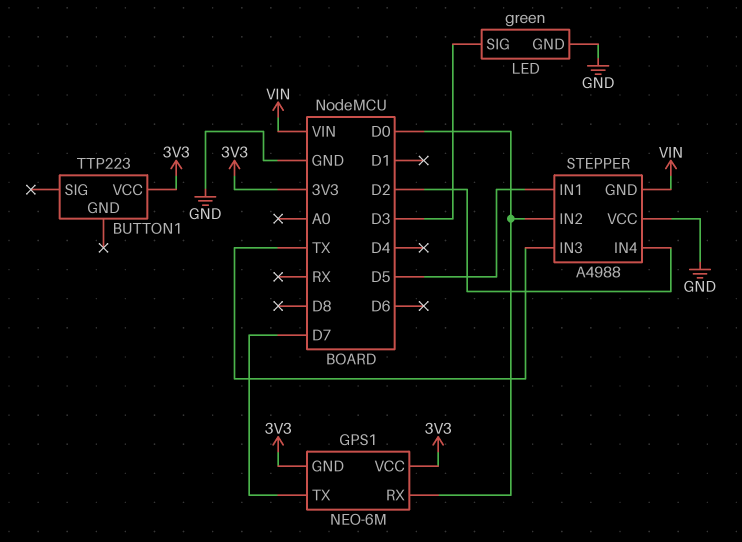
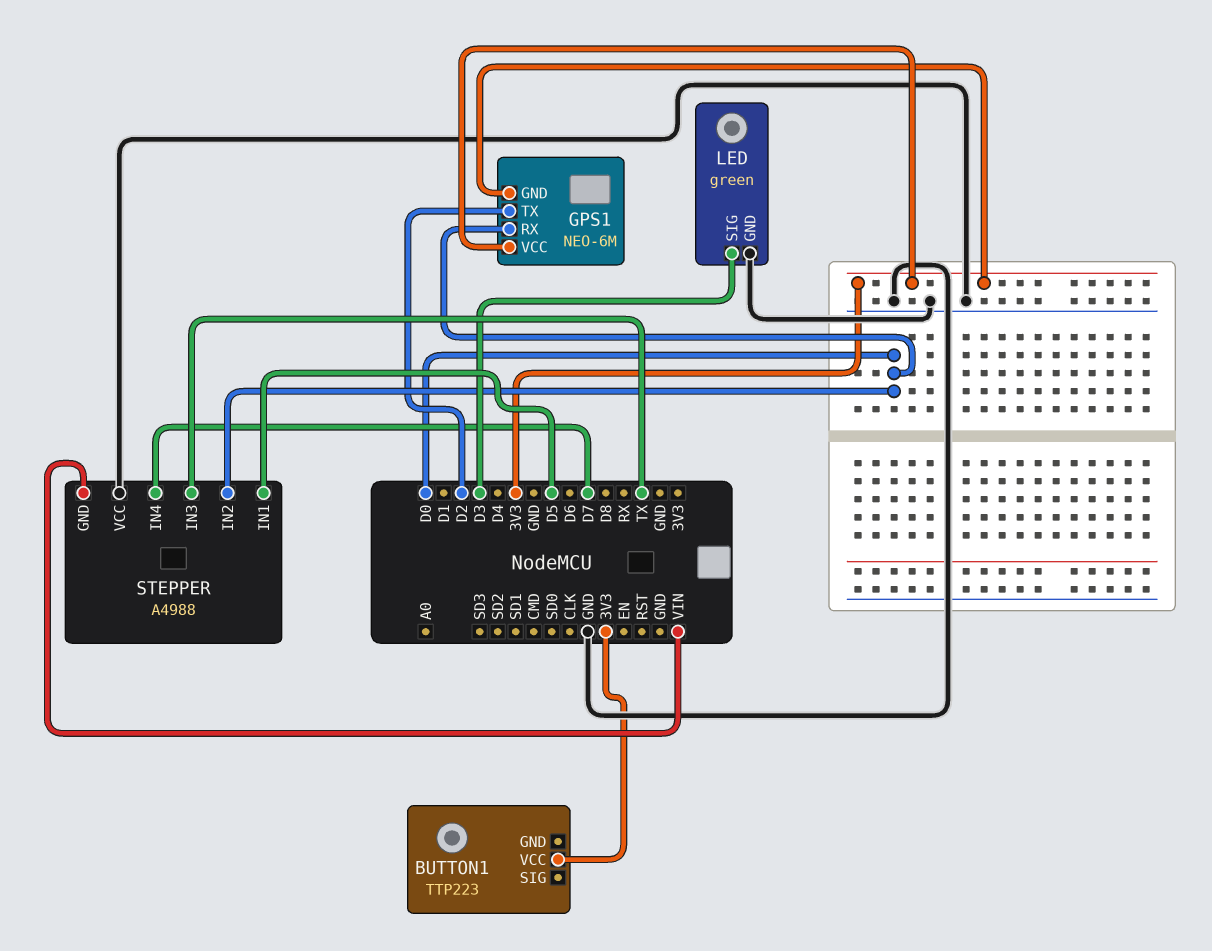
GPS1 pin TX: D7 -> D2
STEPPER pin IN4: D2 -> D7

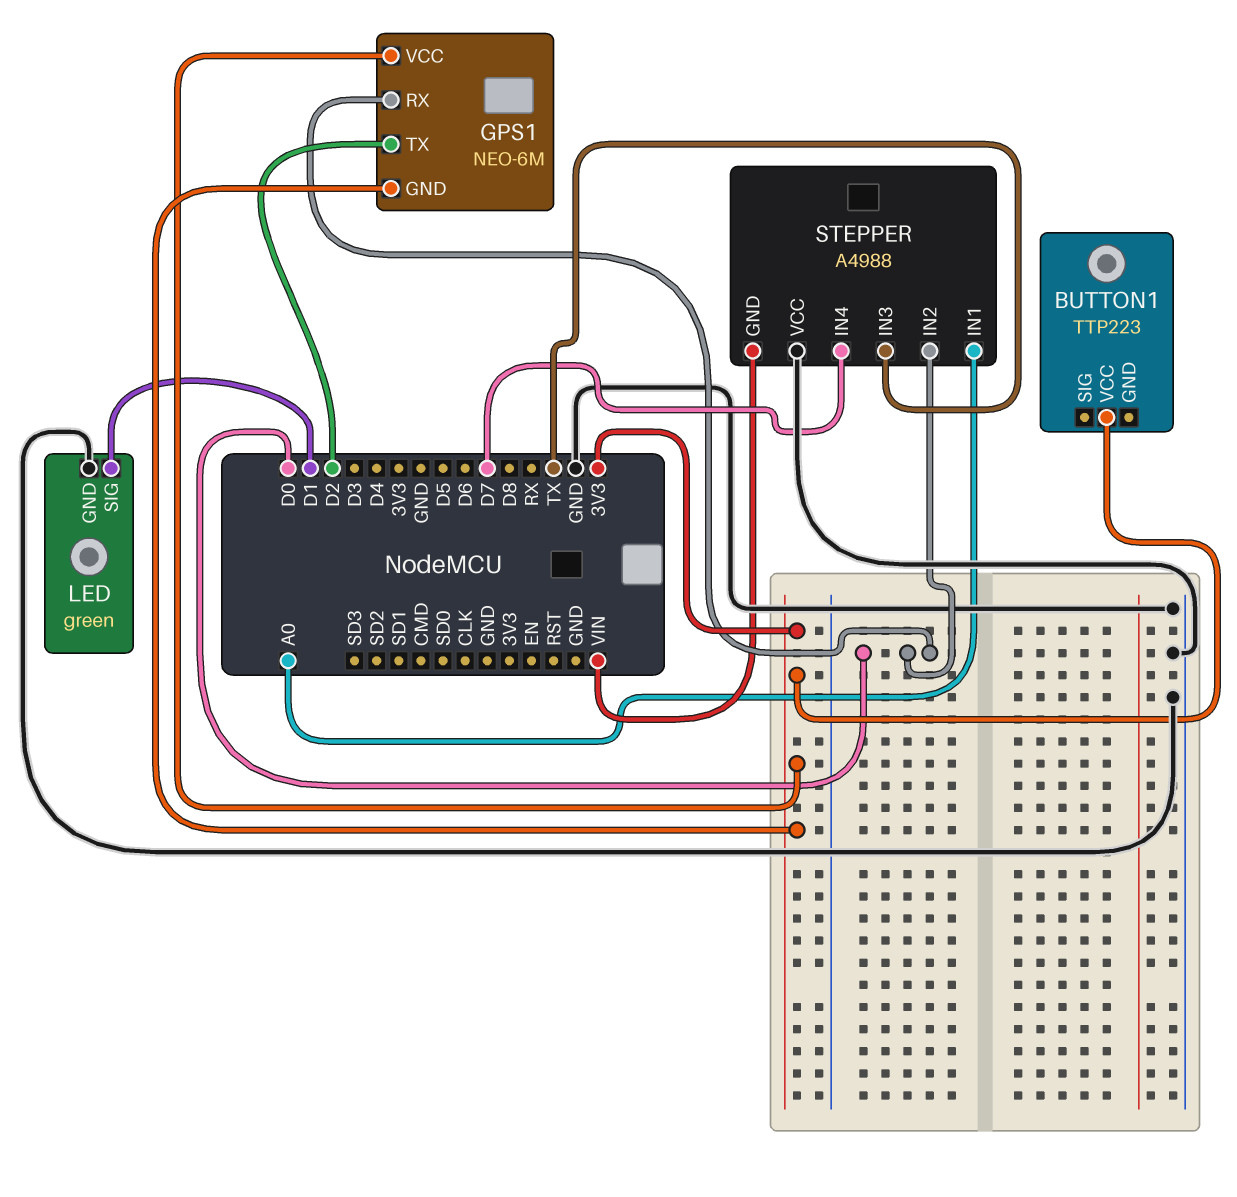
LED pin SIG: D3 -> D1
STEPPER pin IN1: D5 -> A0

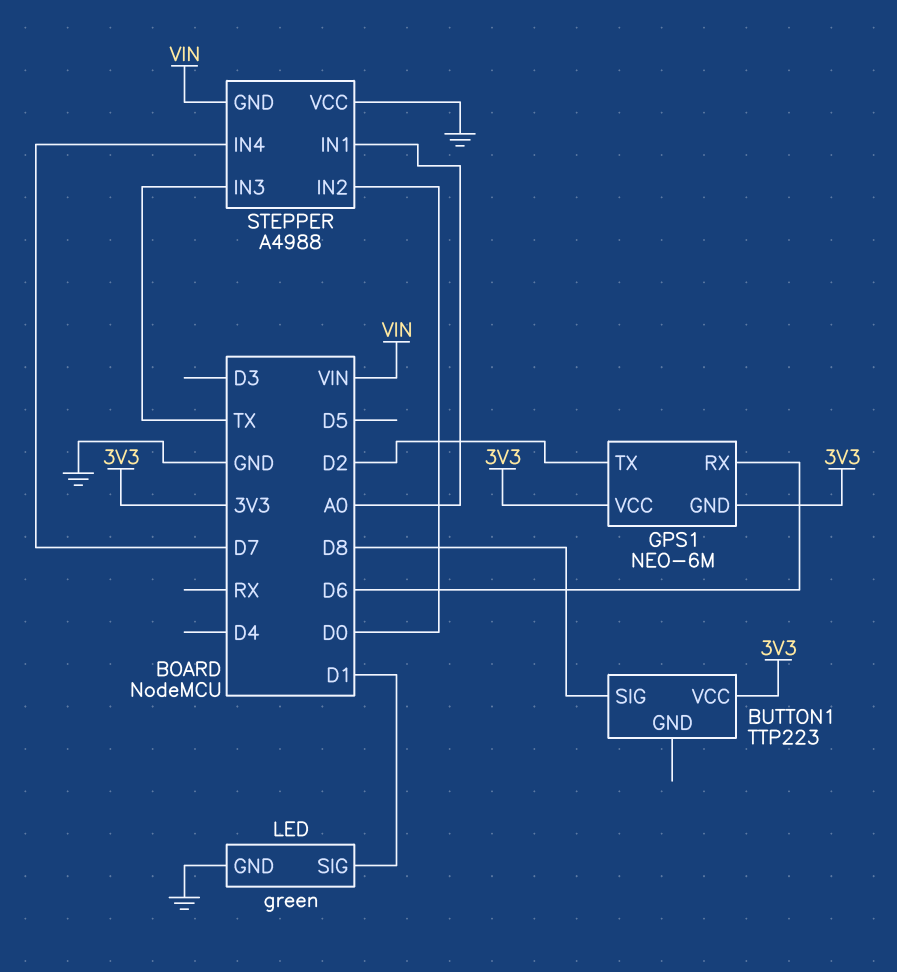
BUTTON1 pin SIG: none -> D8
GPS1 pin RX: D0 -> D6

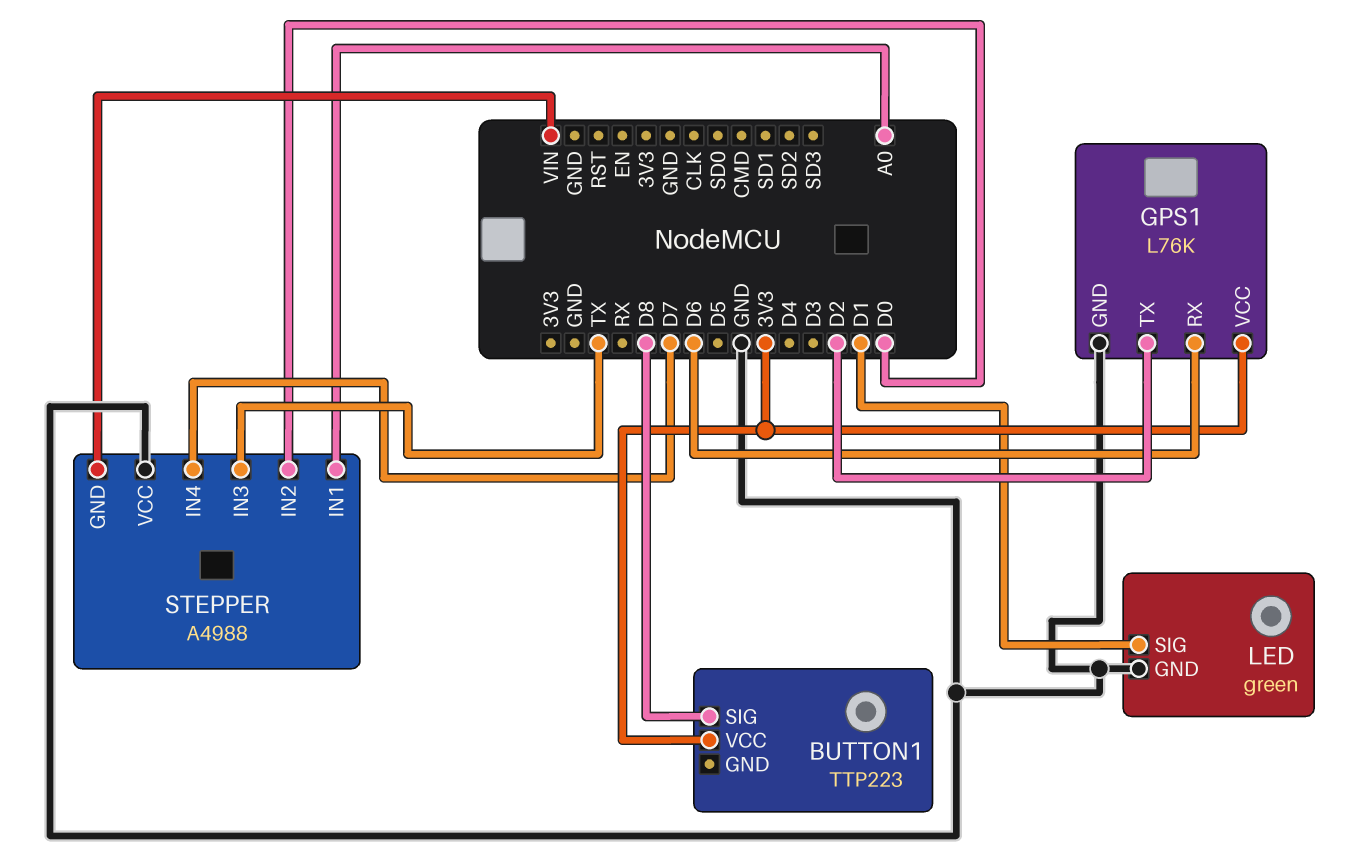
GPS1: NEO-6M -> L76K
GPS1 pin GND: 3V3 -> GND

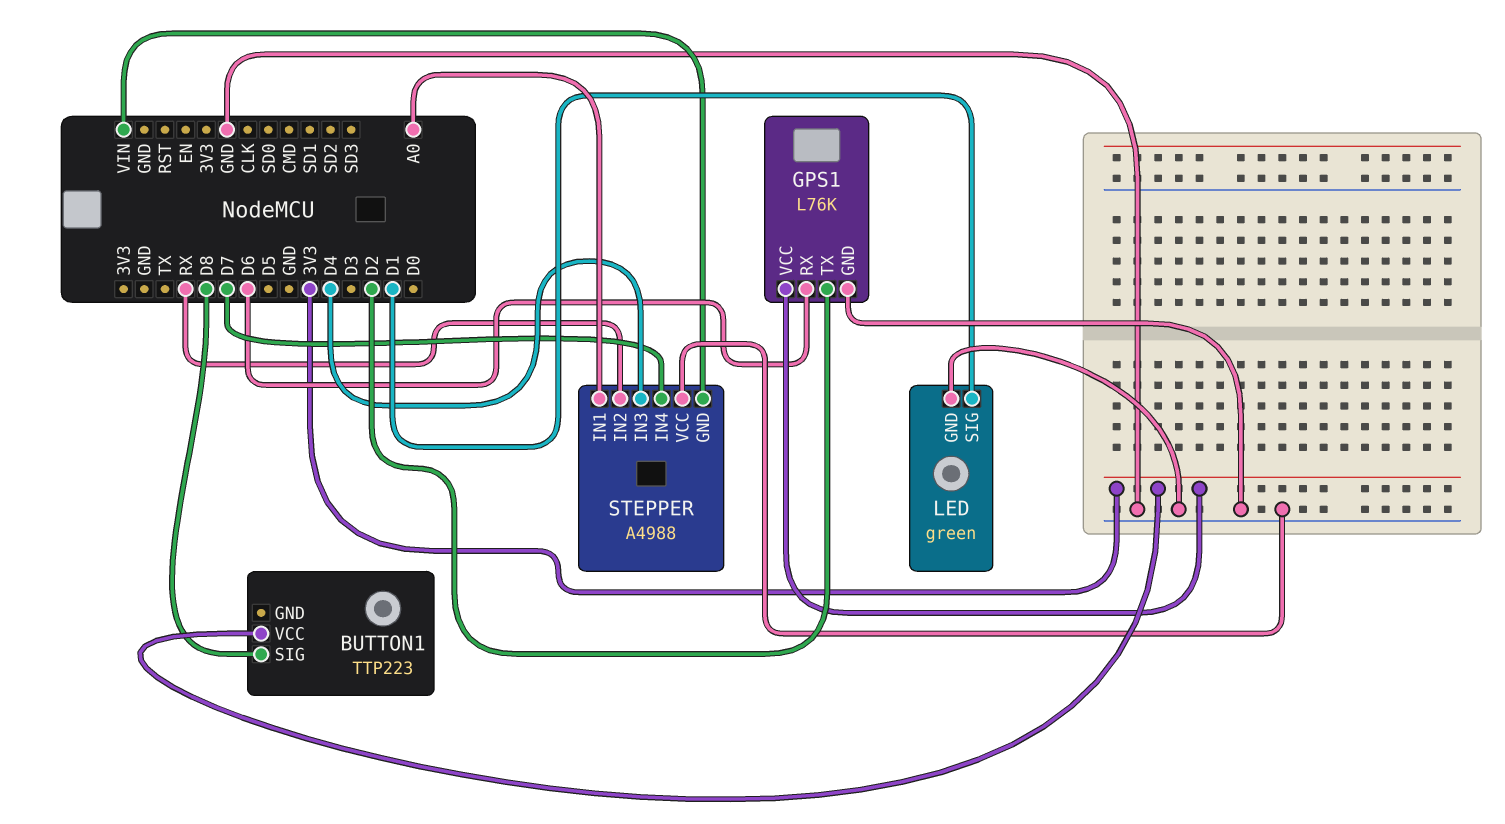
STEPPER pin IN2: D0 -> RX
STEPPER pin IN3: TX -> D4

